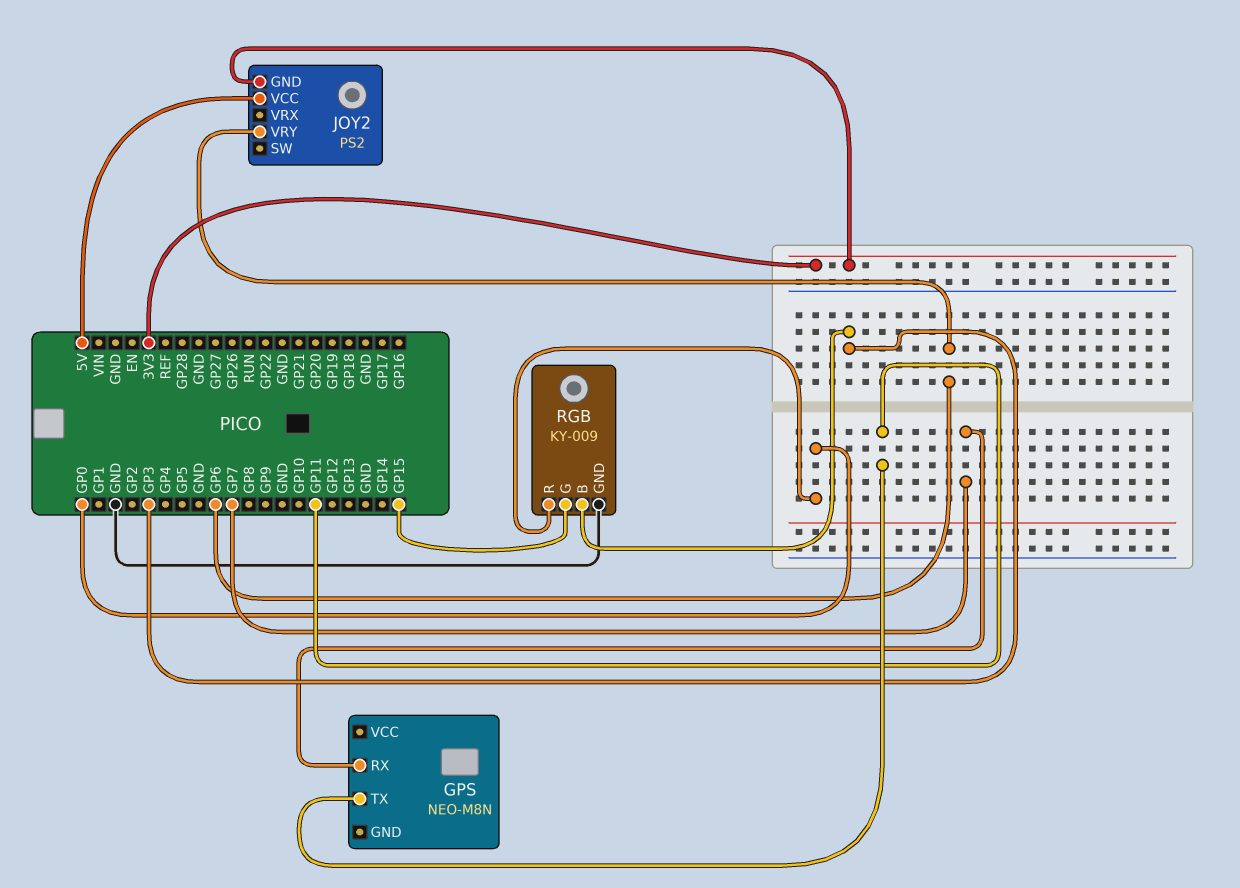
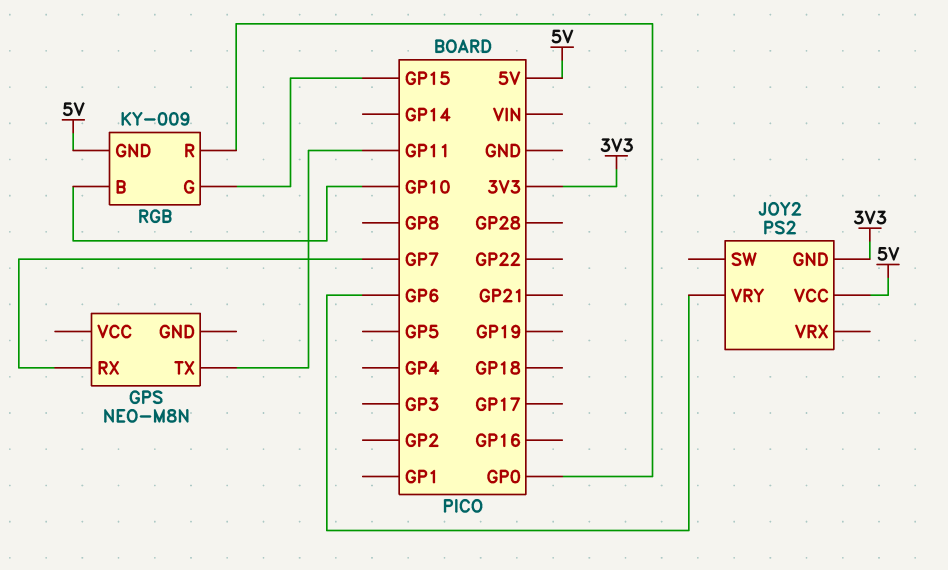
RGB pin B: GP3 -> GP10
RGB pin GND: GND -> 5V

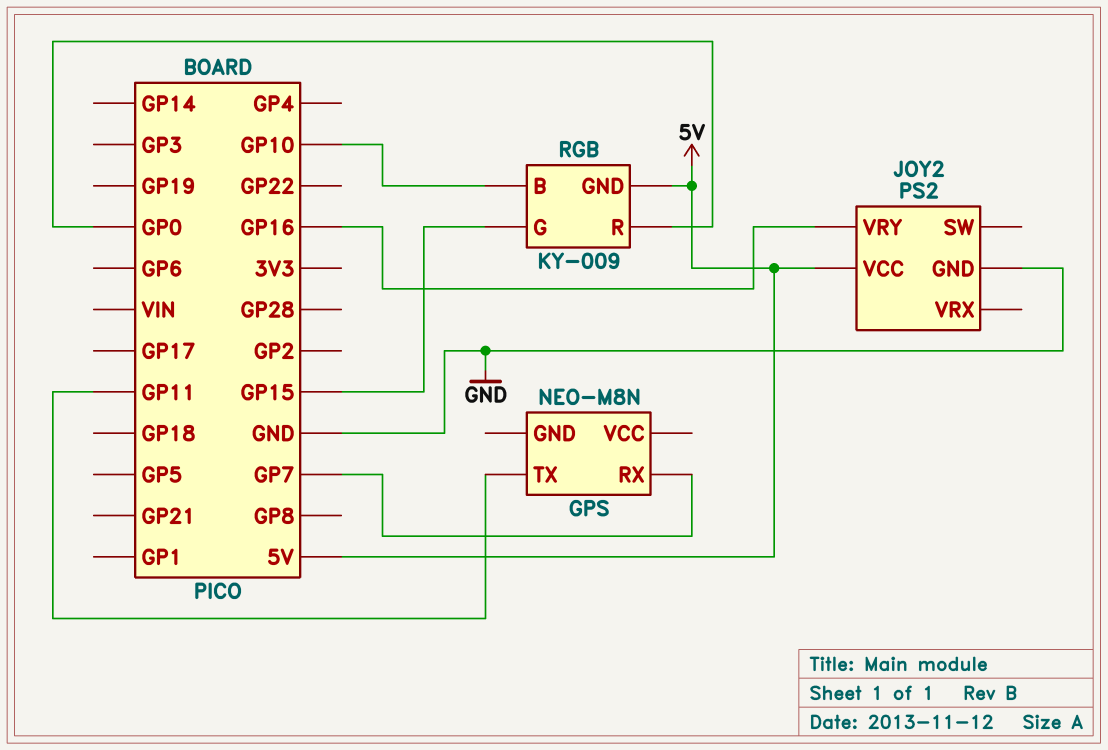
JOY2 pin GND: 3V3 -> GND
JOY2 pin VRY: GP6 -> GP16

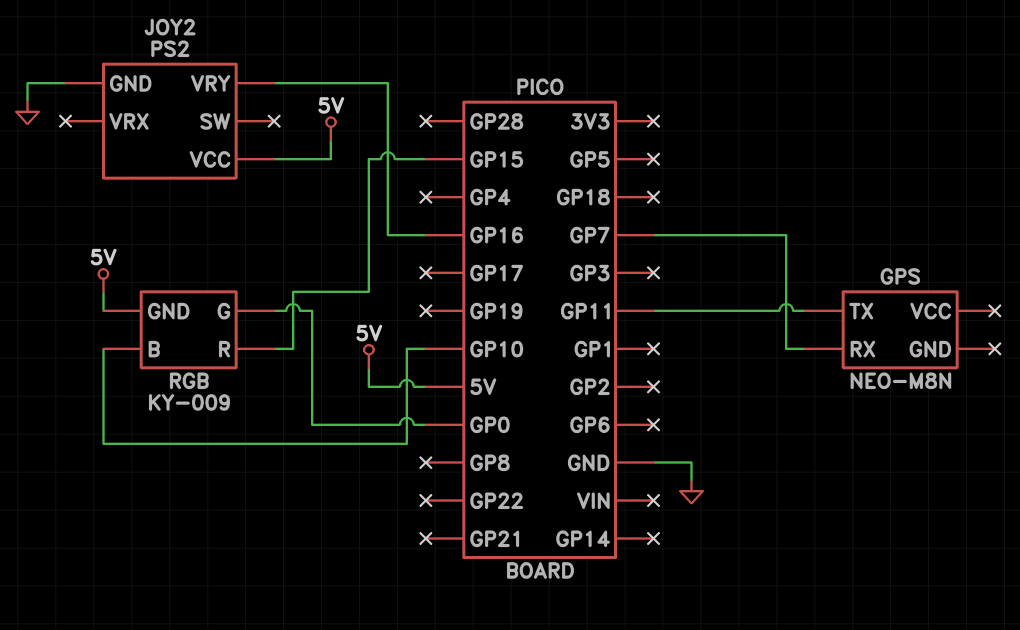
RGB pin G: GP15 -> GP0
RGB pin R: GP0 -> GP15

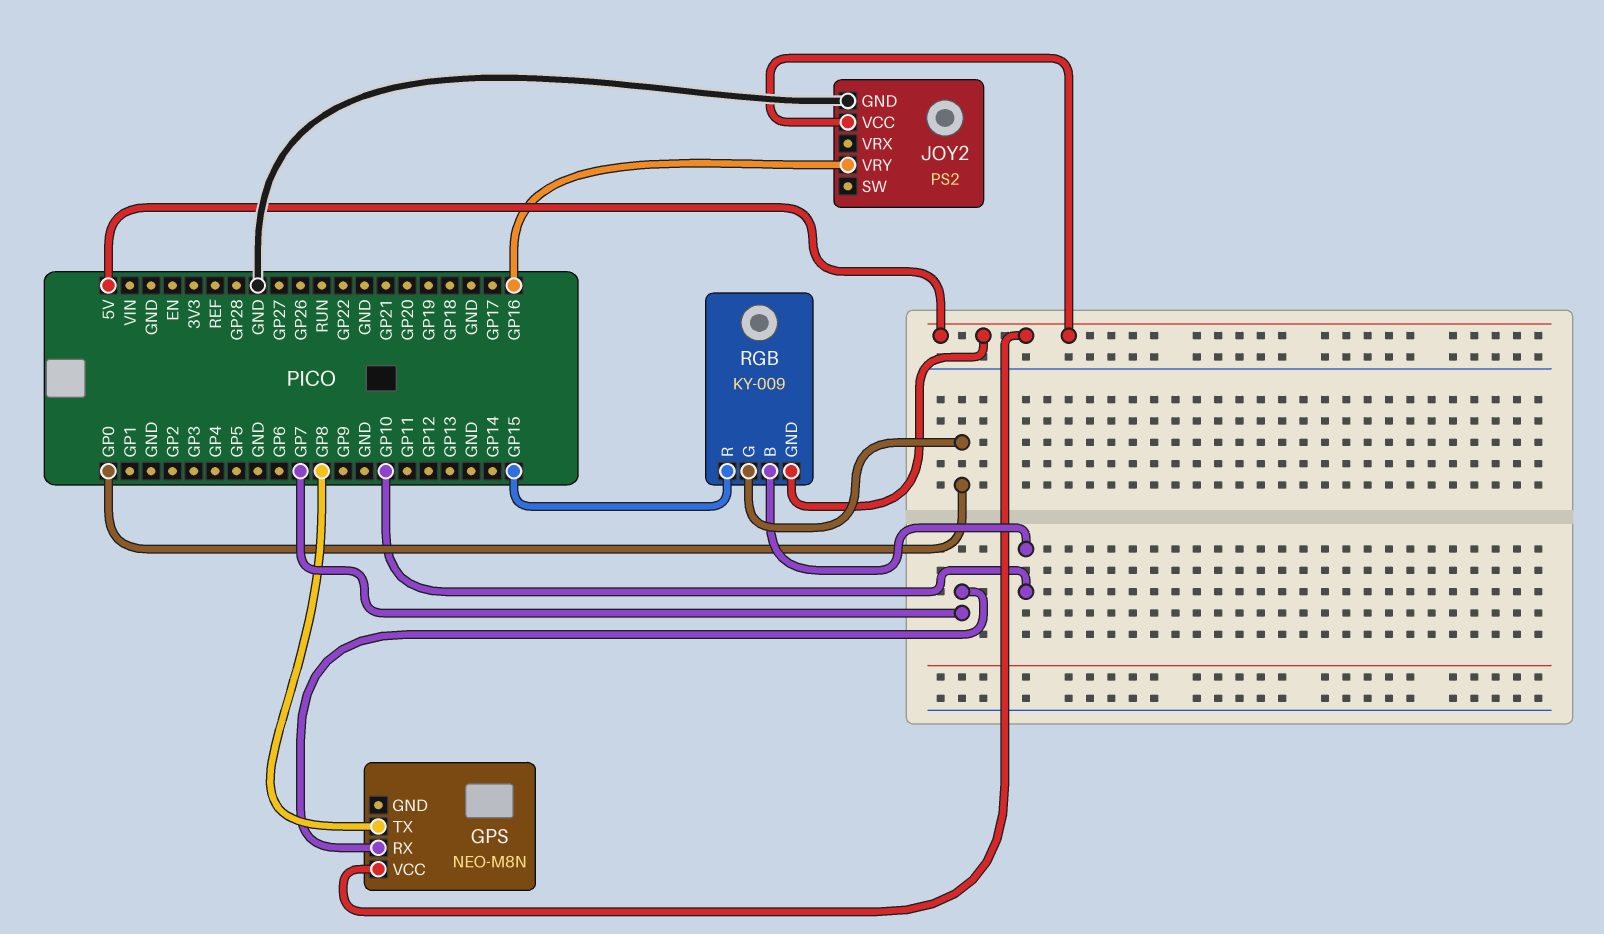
GPS pin TX: GP11 -> GP8
GPS pin VCC: none -> 5V

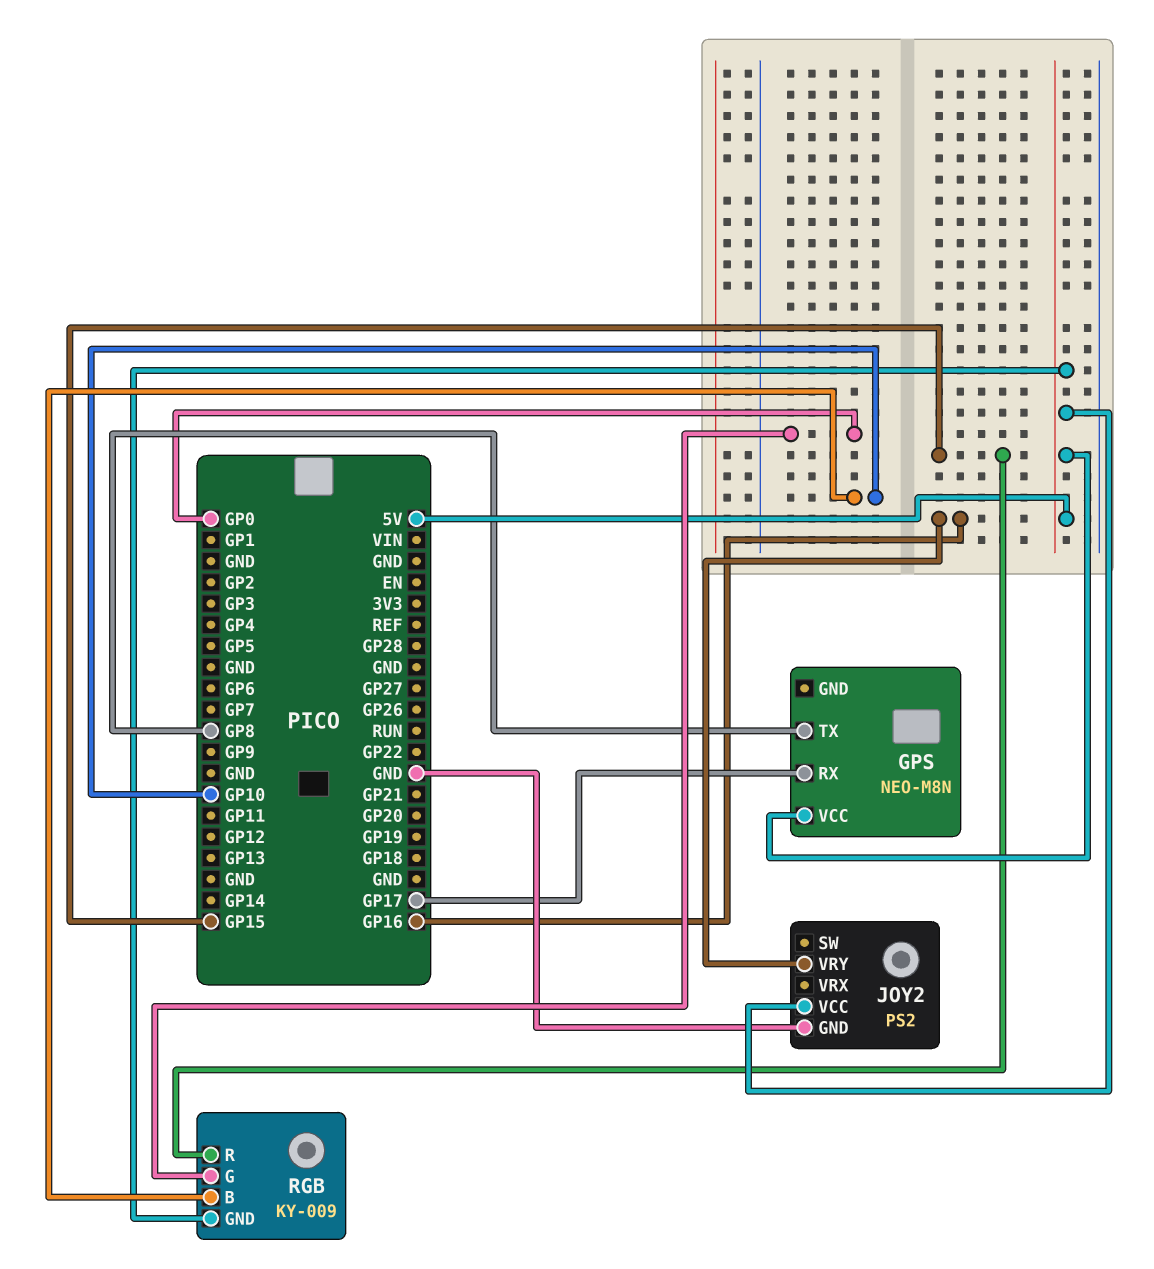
GPS pin RX: GP7 -> GP17

